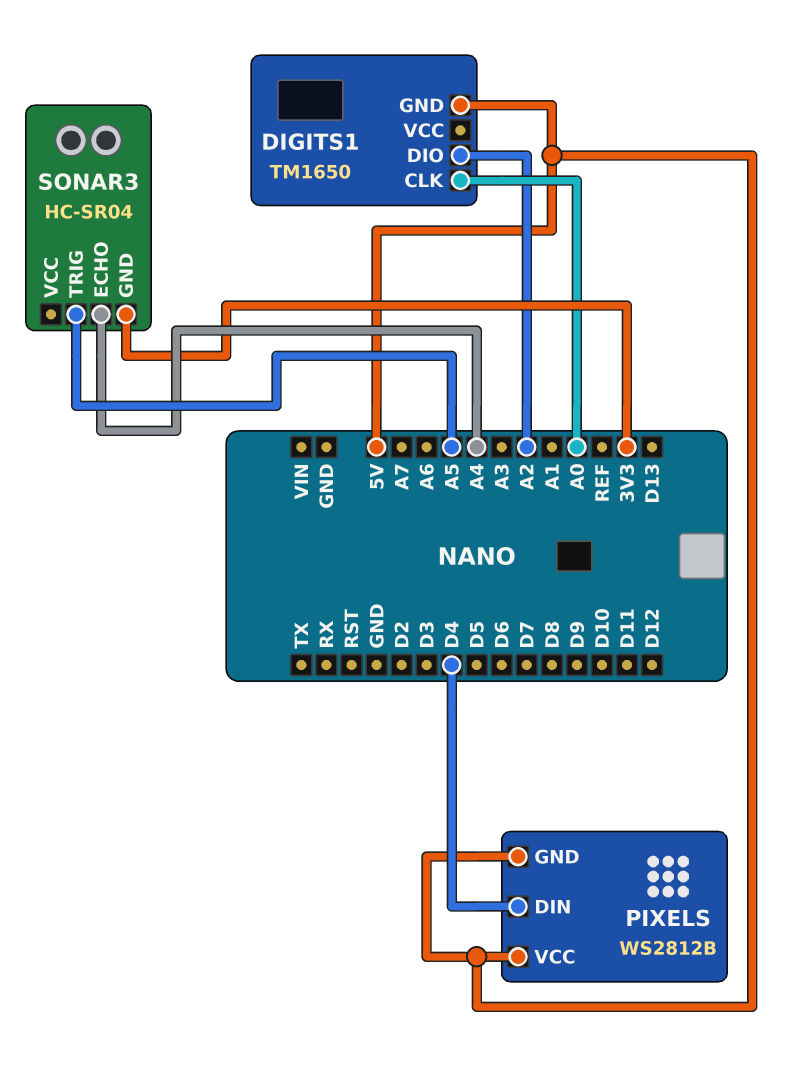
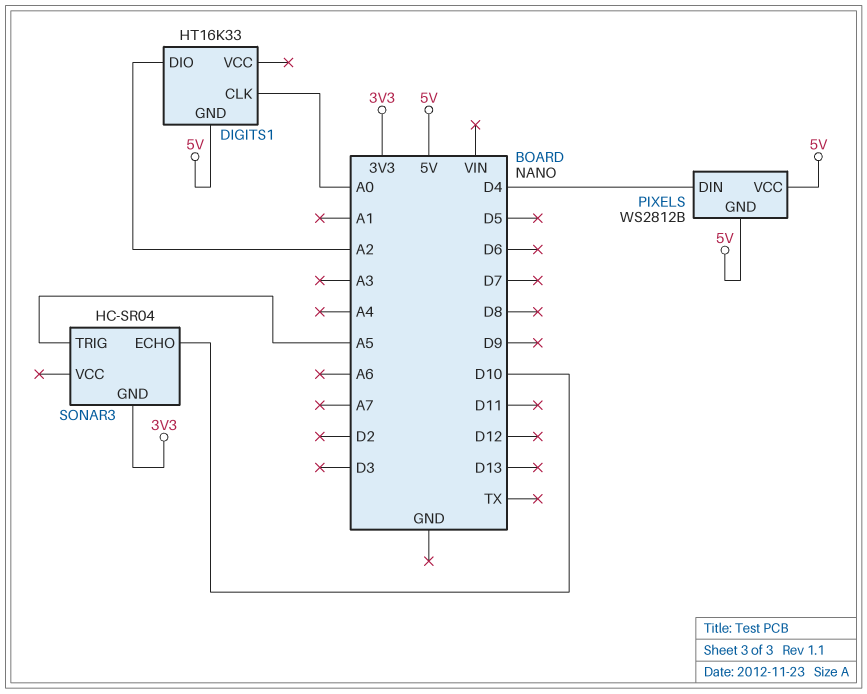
DIGITS1: TM1650 -> HT16K33
SONAR3 pin ECHO: A4 -> D10

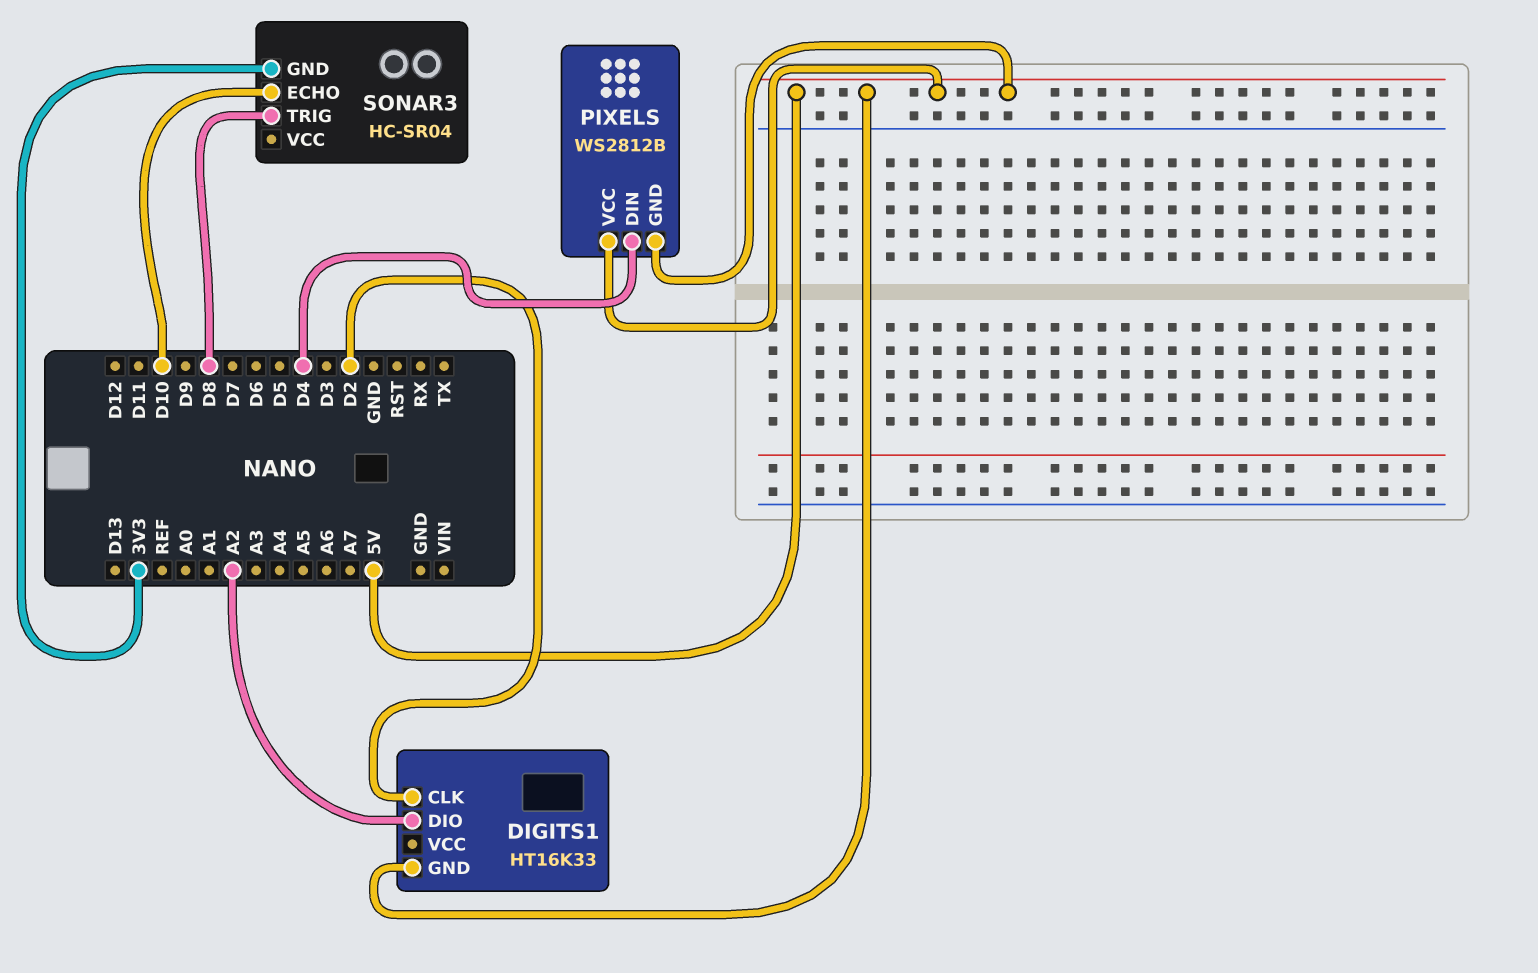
DIGITS1 pin CLK: A0 -> D2
SONAR3 pin TRIG: A5 -> D8

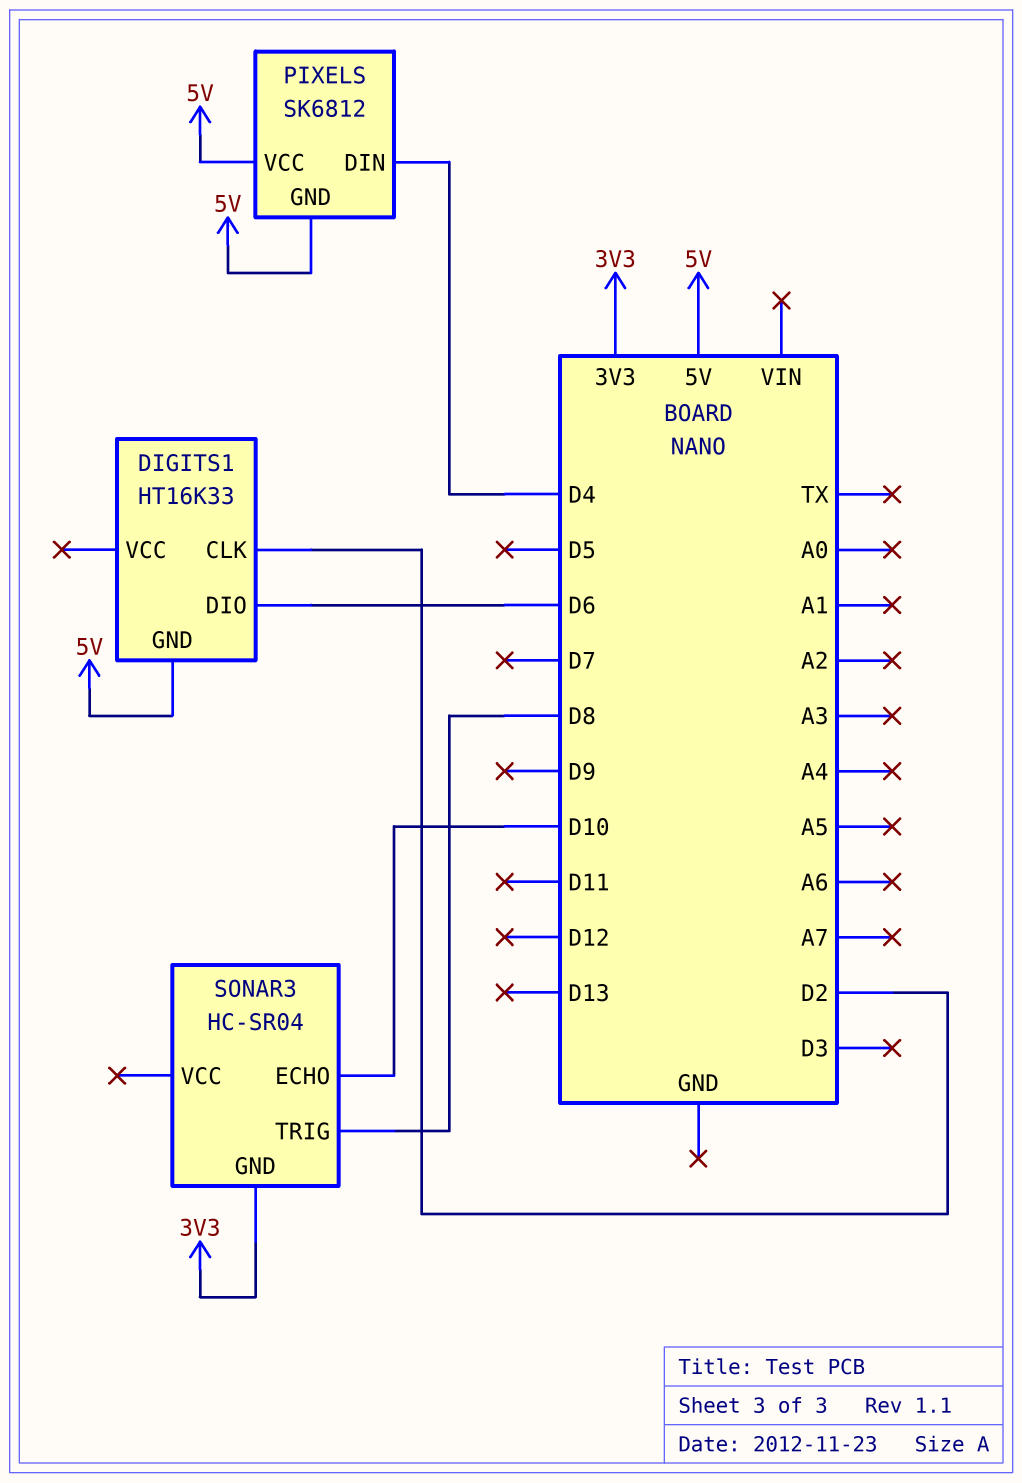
DIGITS1 pin DIO: A2 -> D6
PIXELS: WS2812B -> SK6812

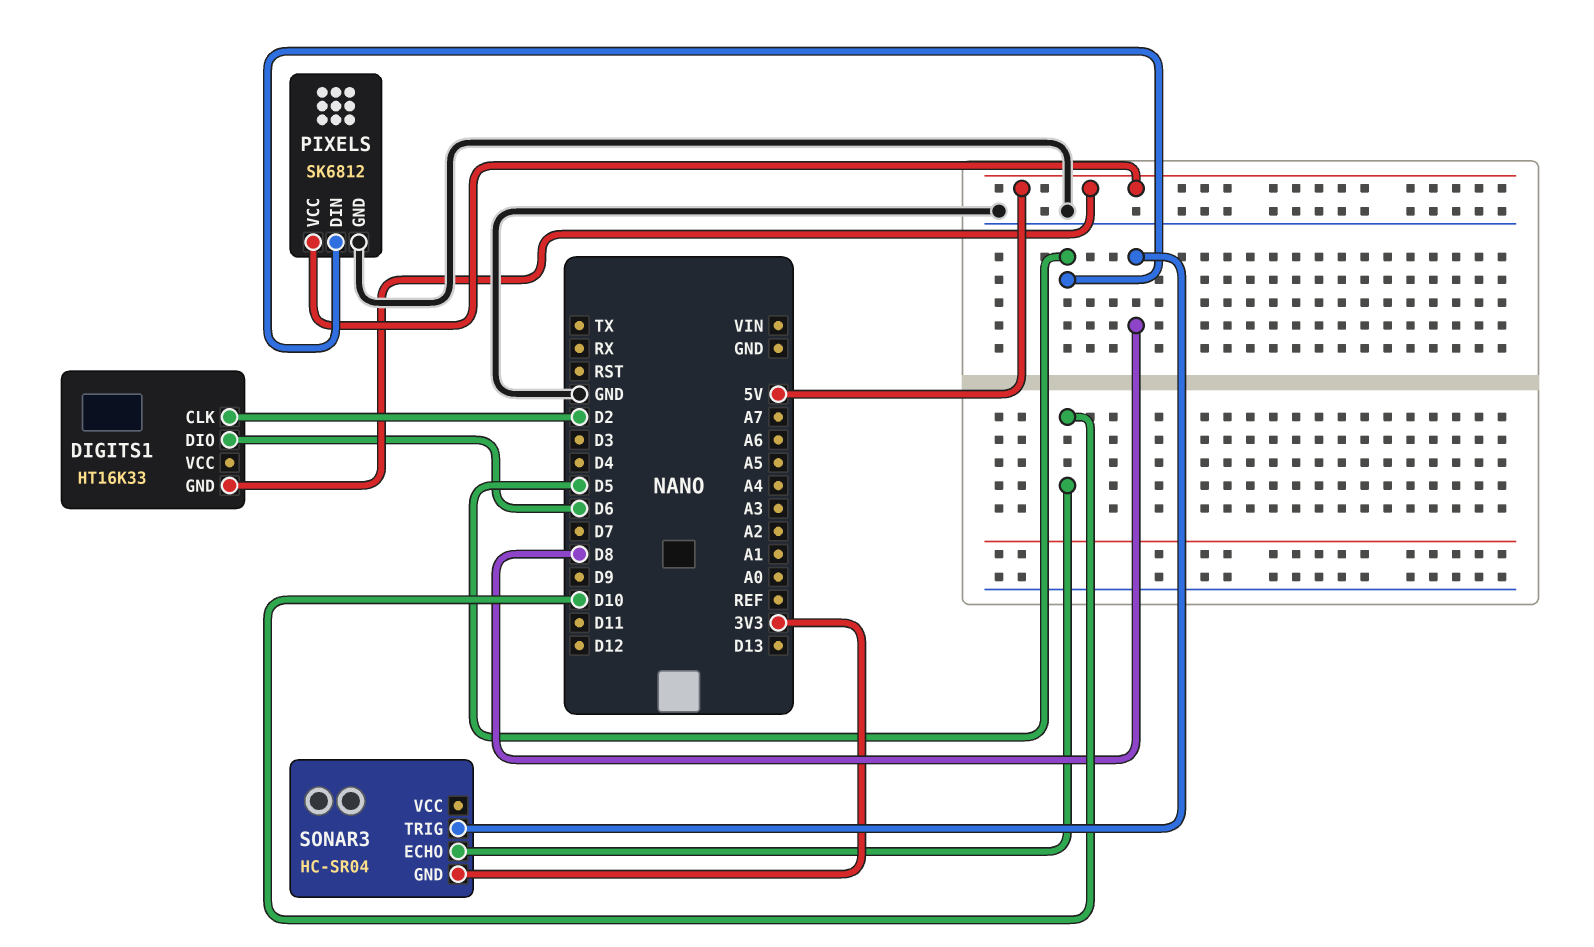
PIXELS pin DIN: D4 -> D5
PIXELS pin GND: 5V -> GND

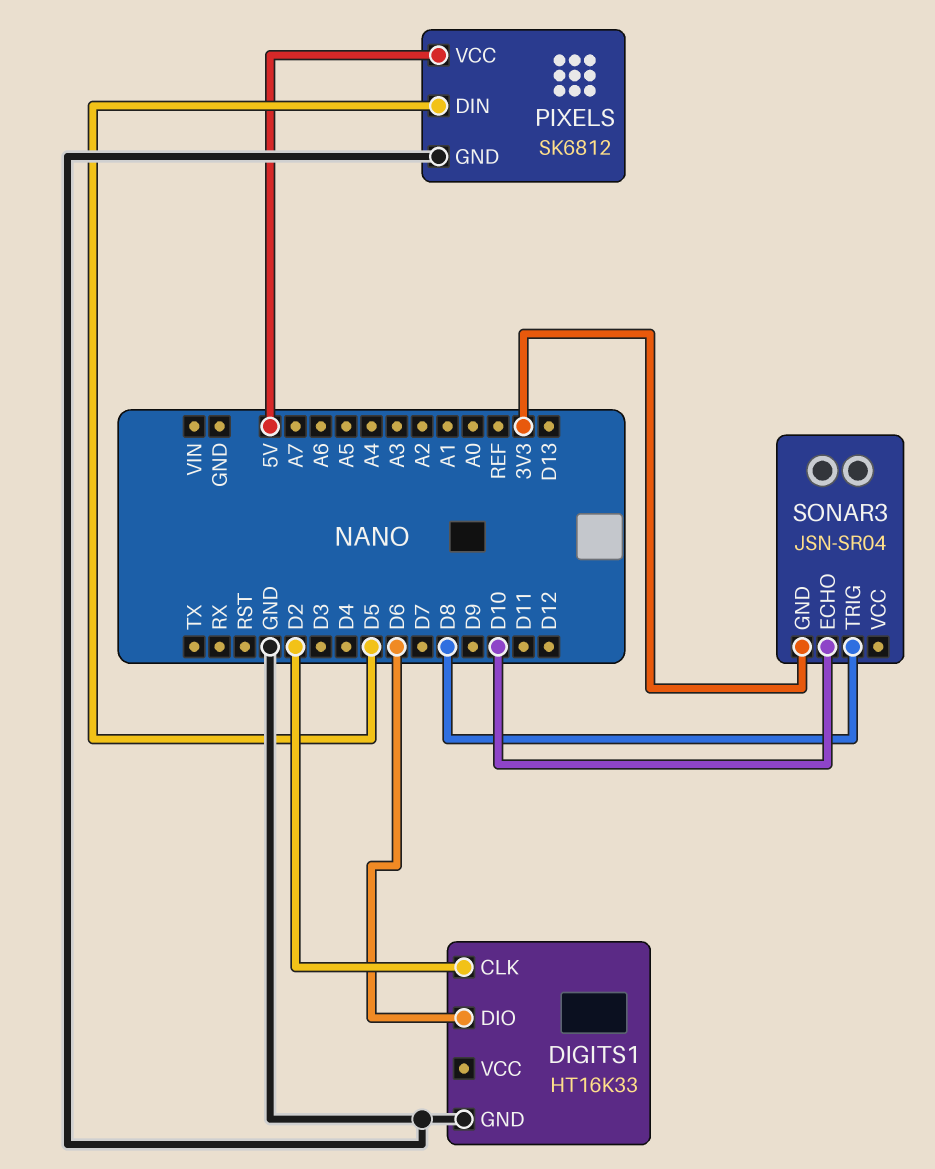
DIGITS1 pin GND: 5V -> GND
SONAR3: HC-SR04 -> JSN-SR04

